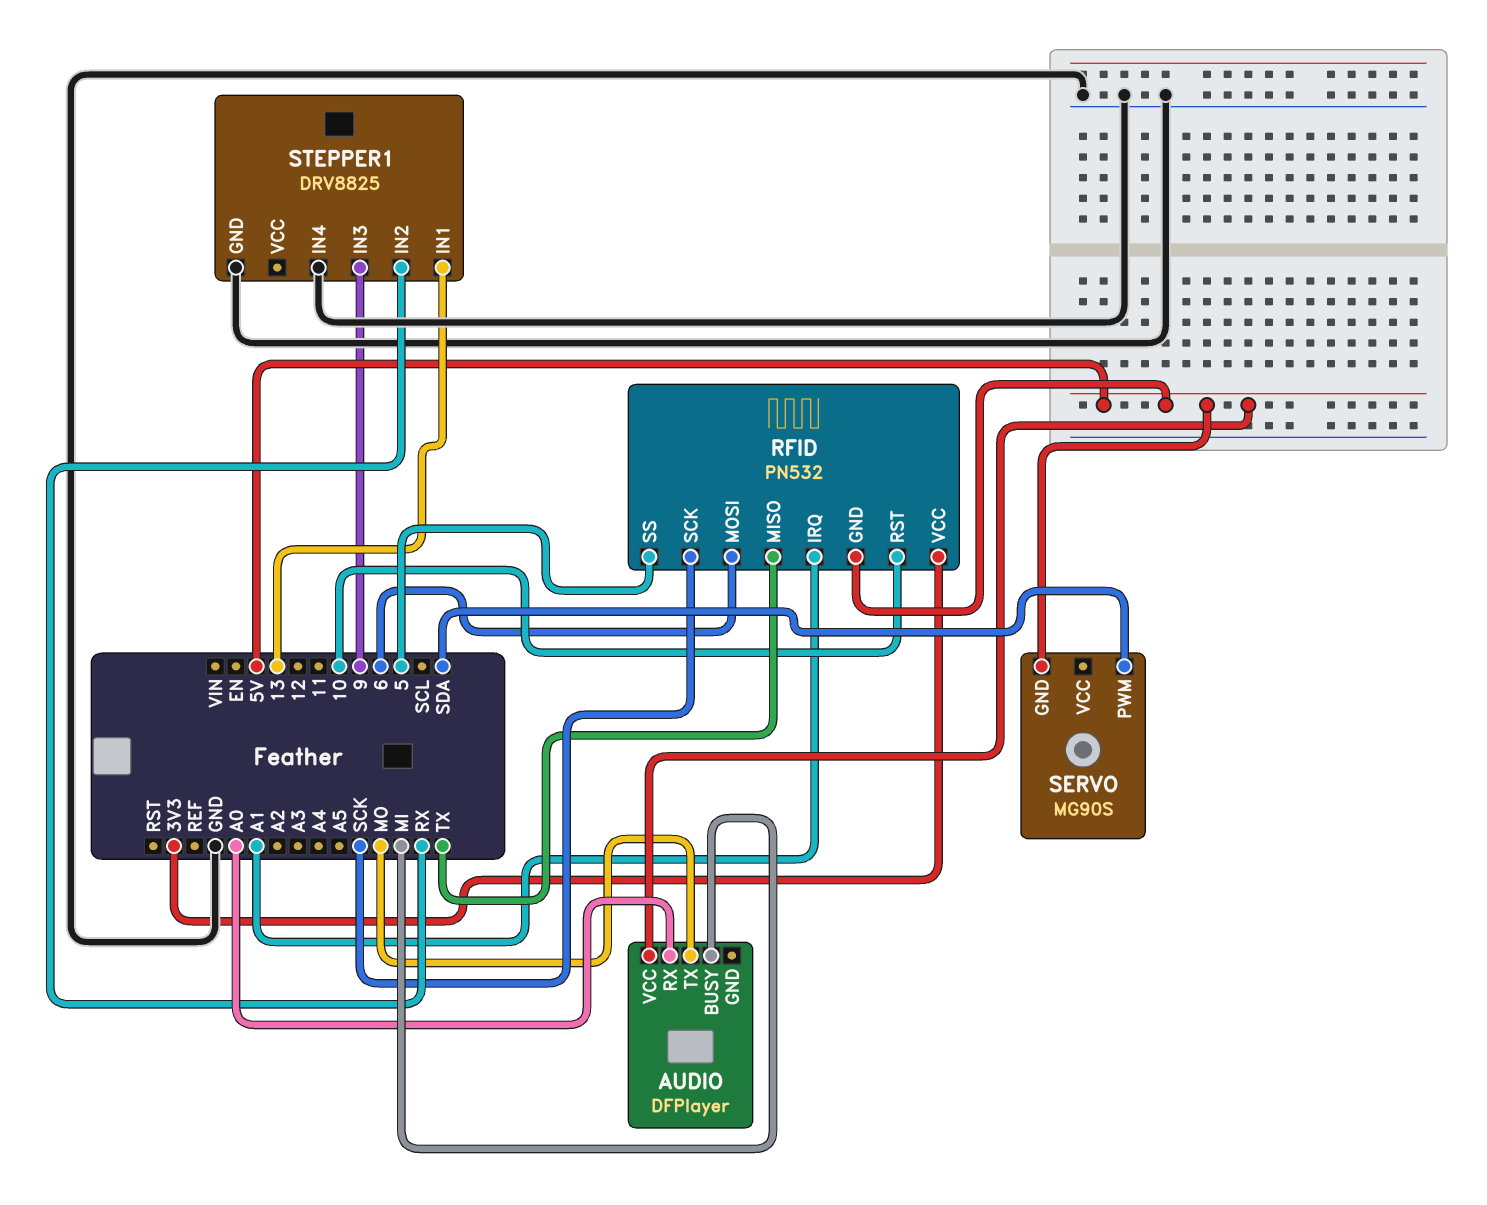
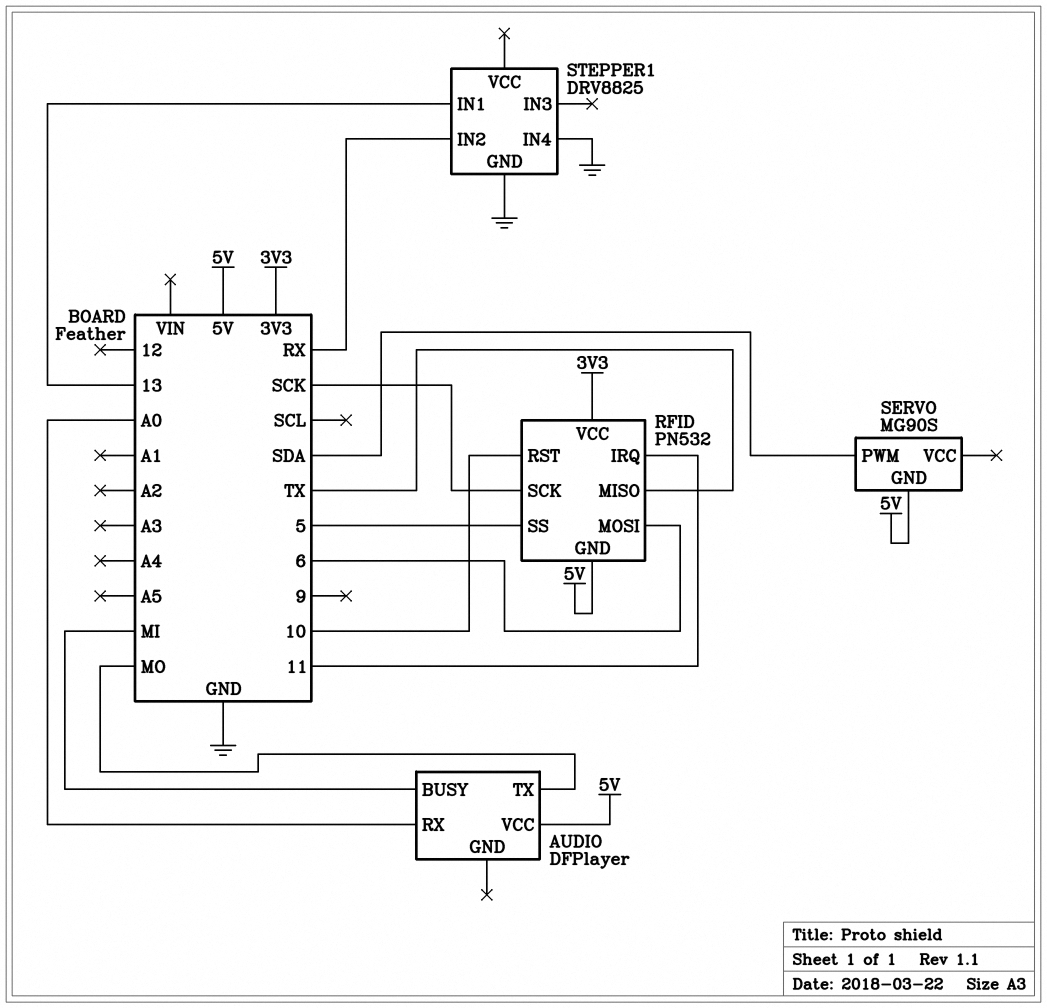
RFID pin IRQ: A1 -> 11
STEPPER1 pin IN3: 9 -> none

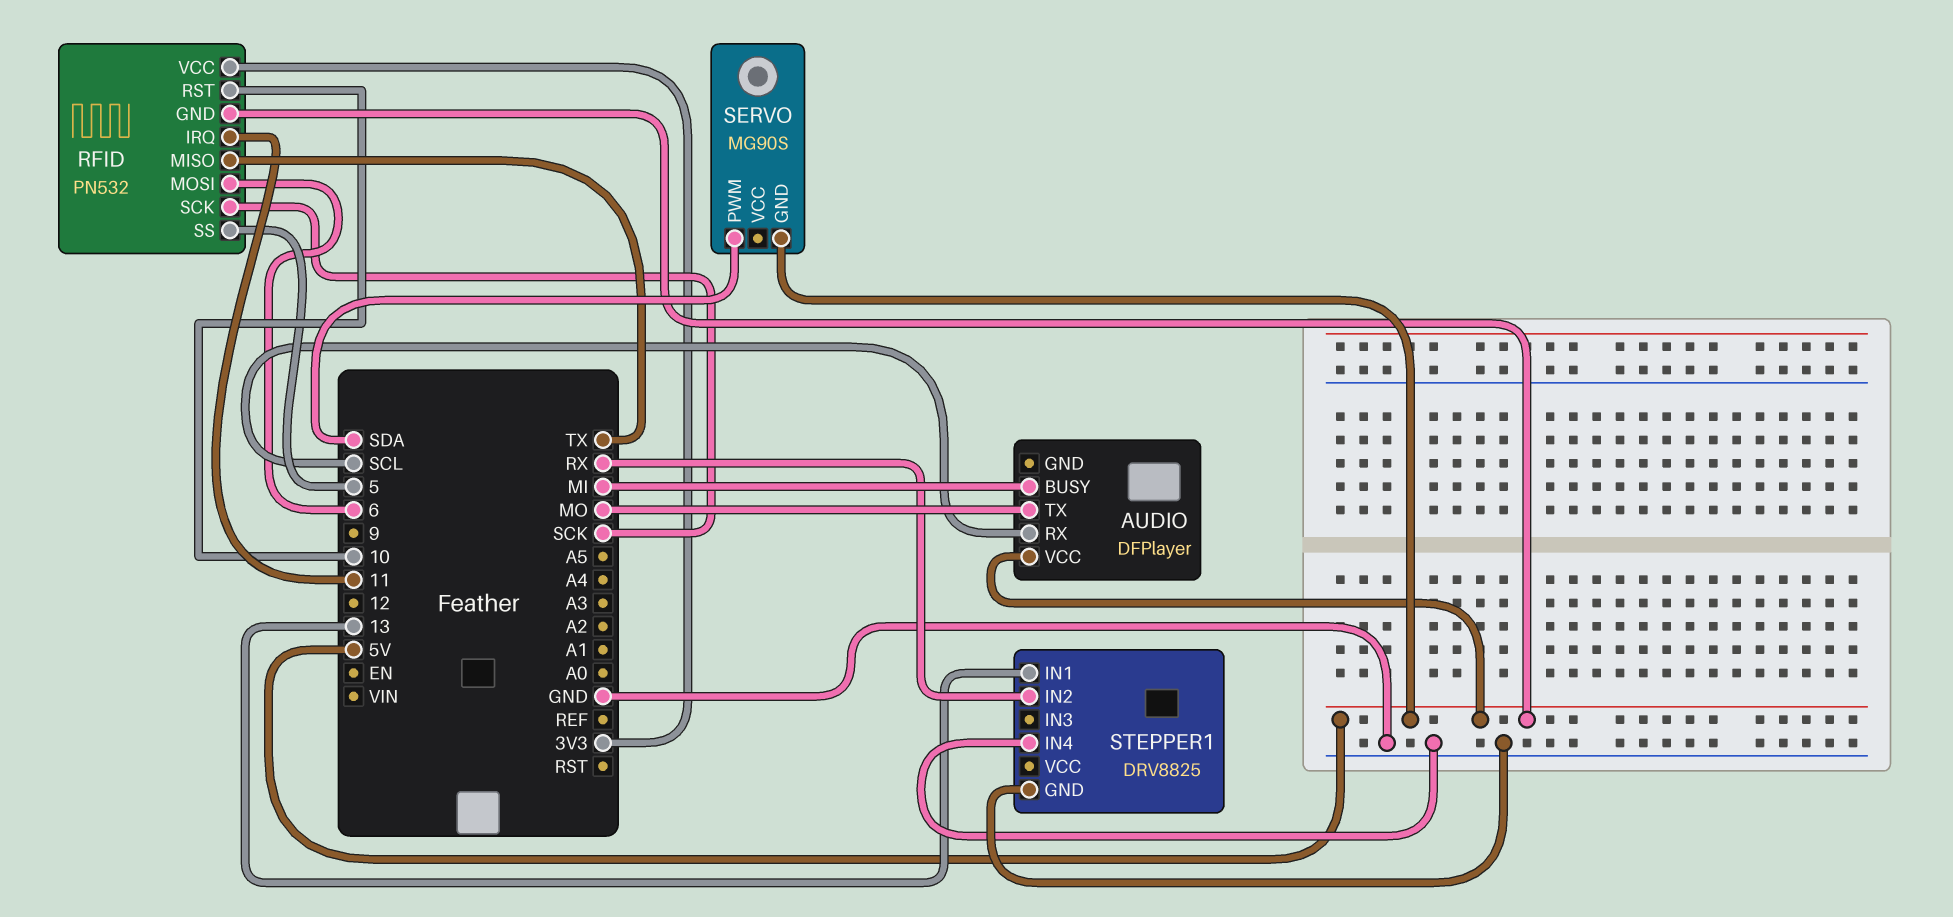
AUDIO pin RX: A0 -> SCL

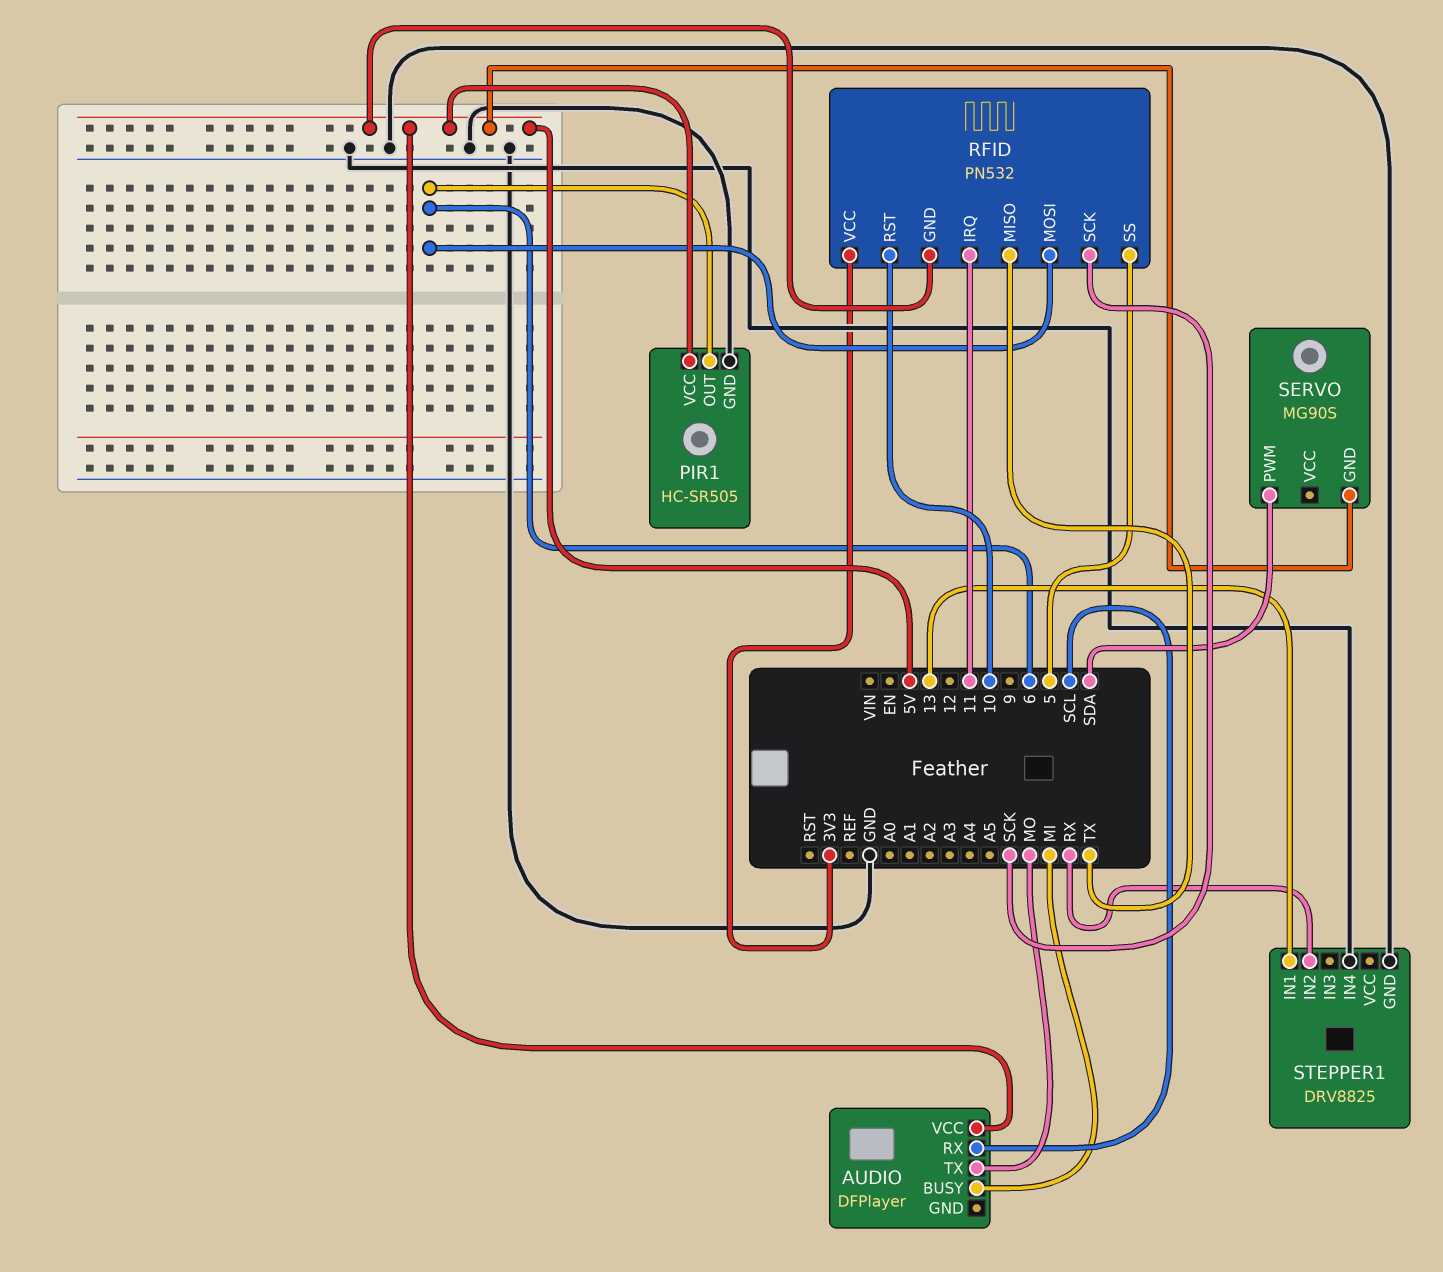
PIR1: none -> HC-SR505
PIR1 pin GND: none -> GND
PIR1 pin OUT: none -> 6
PIR1 pin VCC: none -> 5V

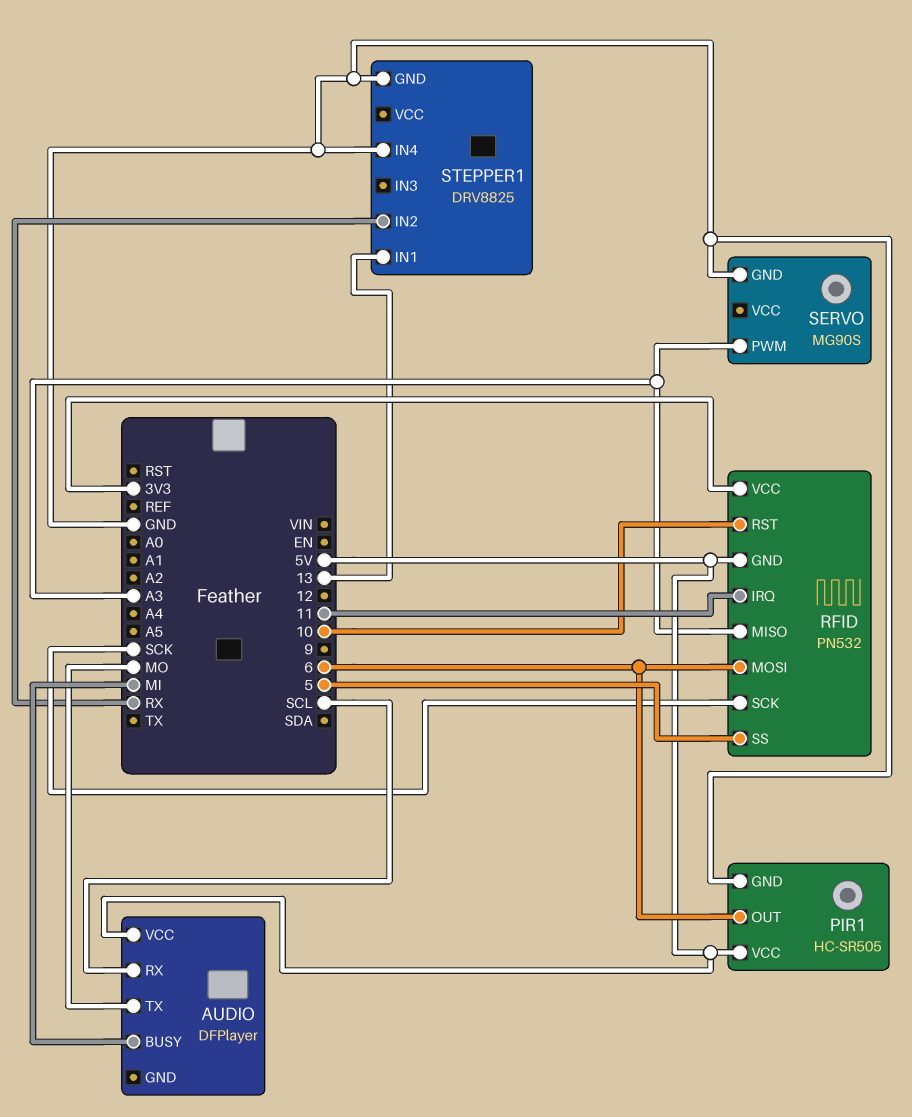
RFID pin MISO: TX -> A3
SERVO pin GND: 5V -> GND
SERVO pin PWM: SDA -> A3

